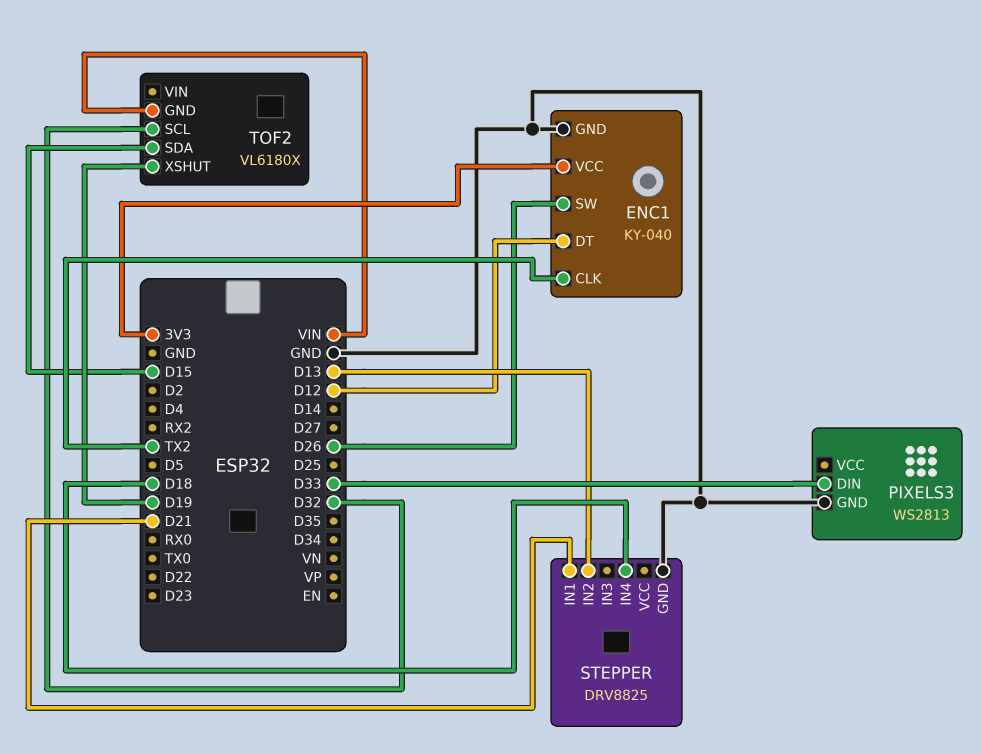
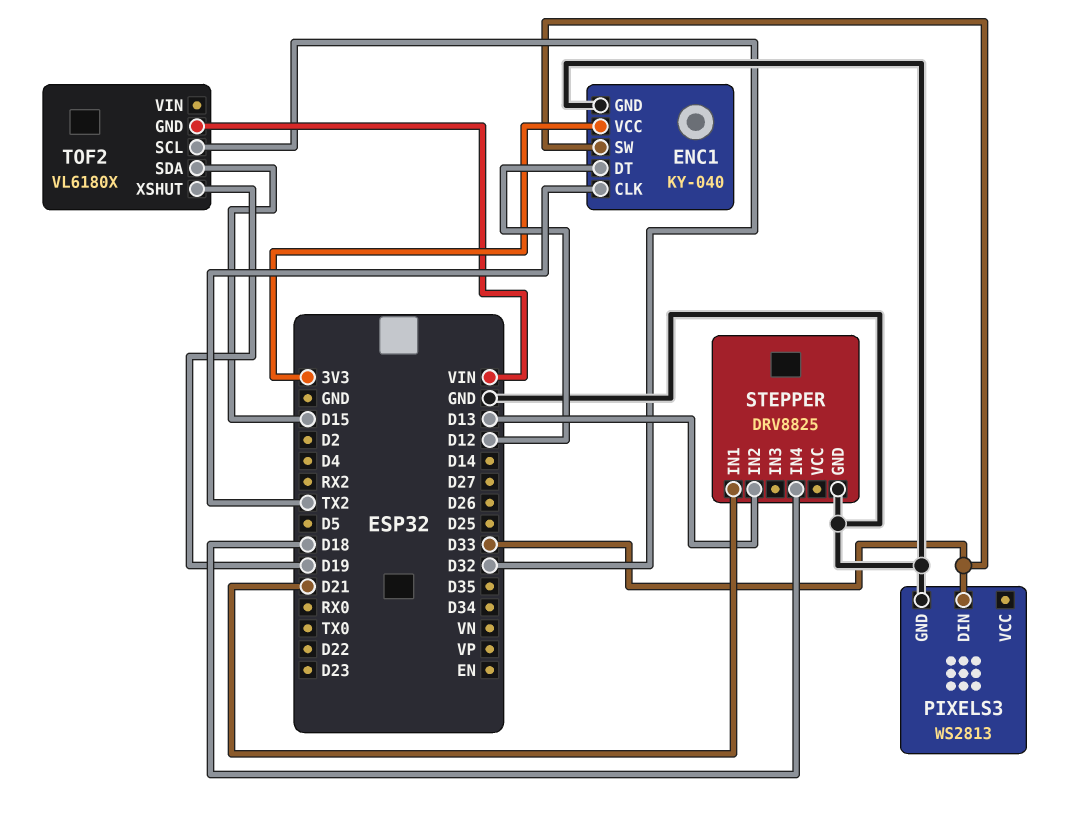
ENC1 pin SW: D26 -> D33

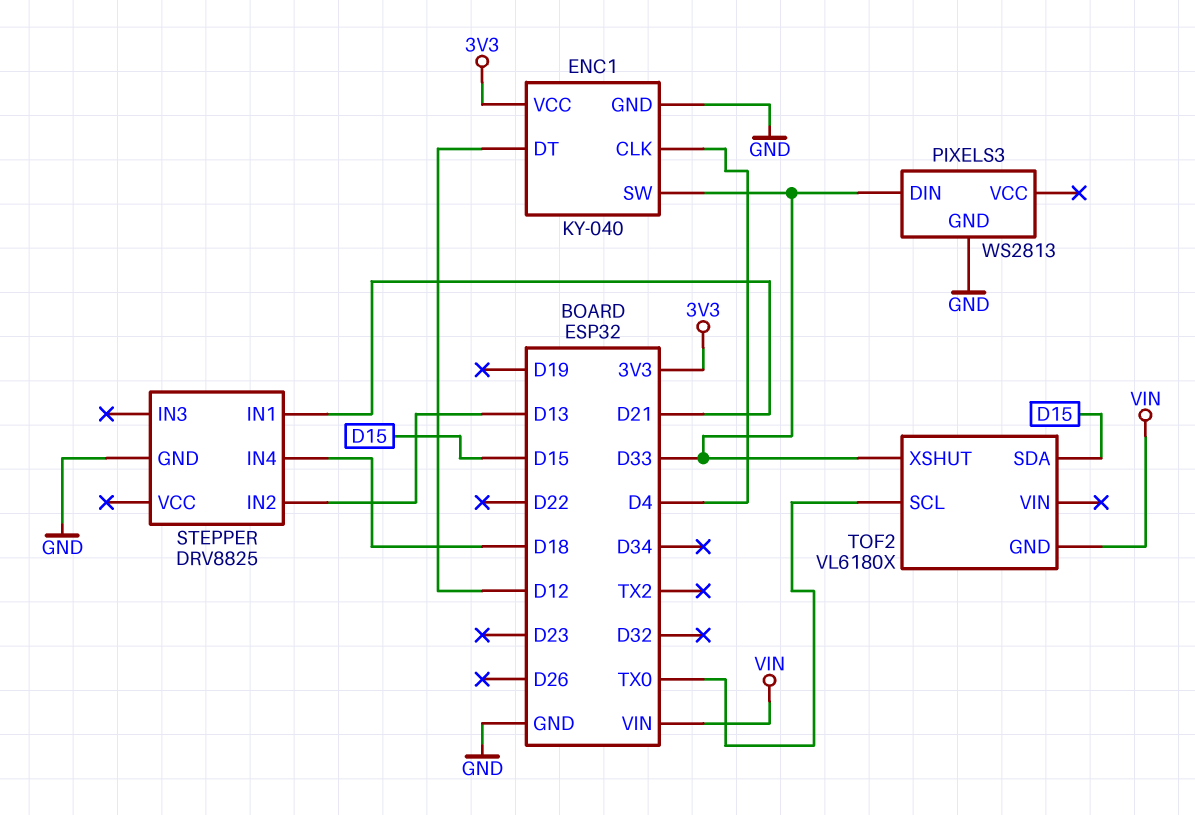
ENC1 pin CLK: TX2 -> D4
TOF2 pin SCL: D32 -> TX0
TOF2 pin XSHUT: D19 -> D33

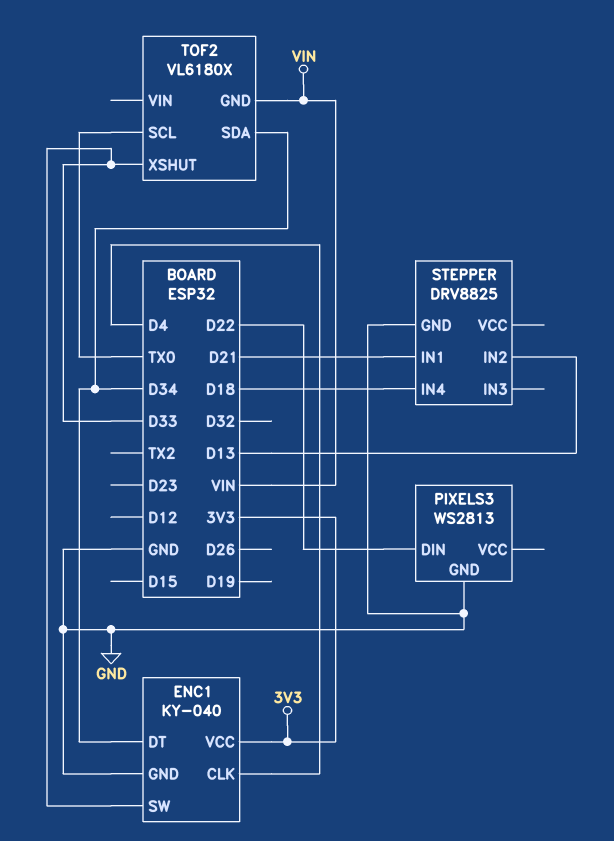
ENC1 pin DT: D12 -> D34
PIXELS3 pin DIN: D33 -> D22
TOF2 pin SDA: D15 -> D34

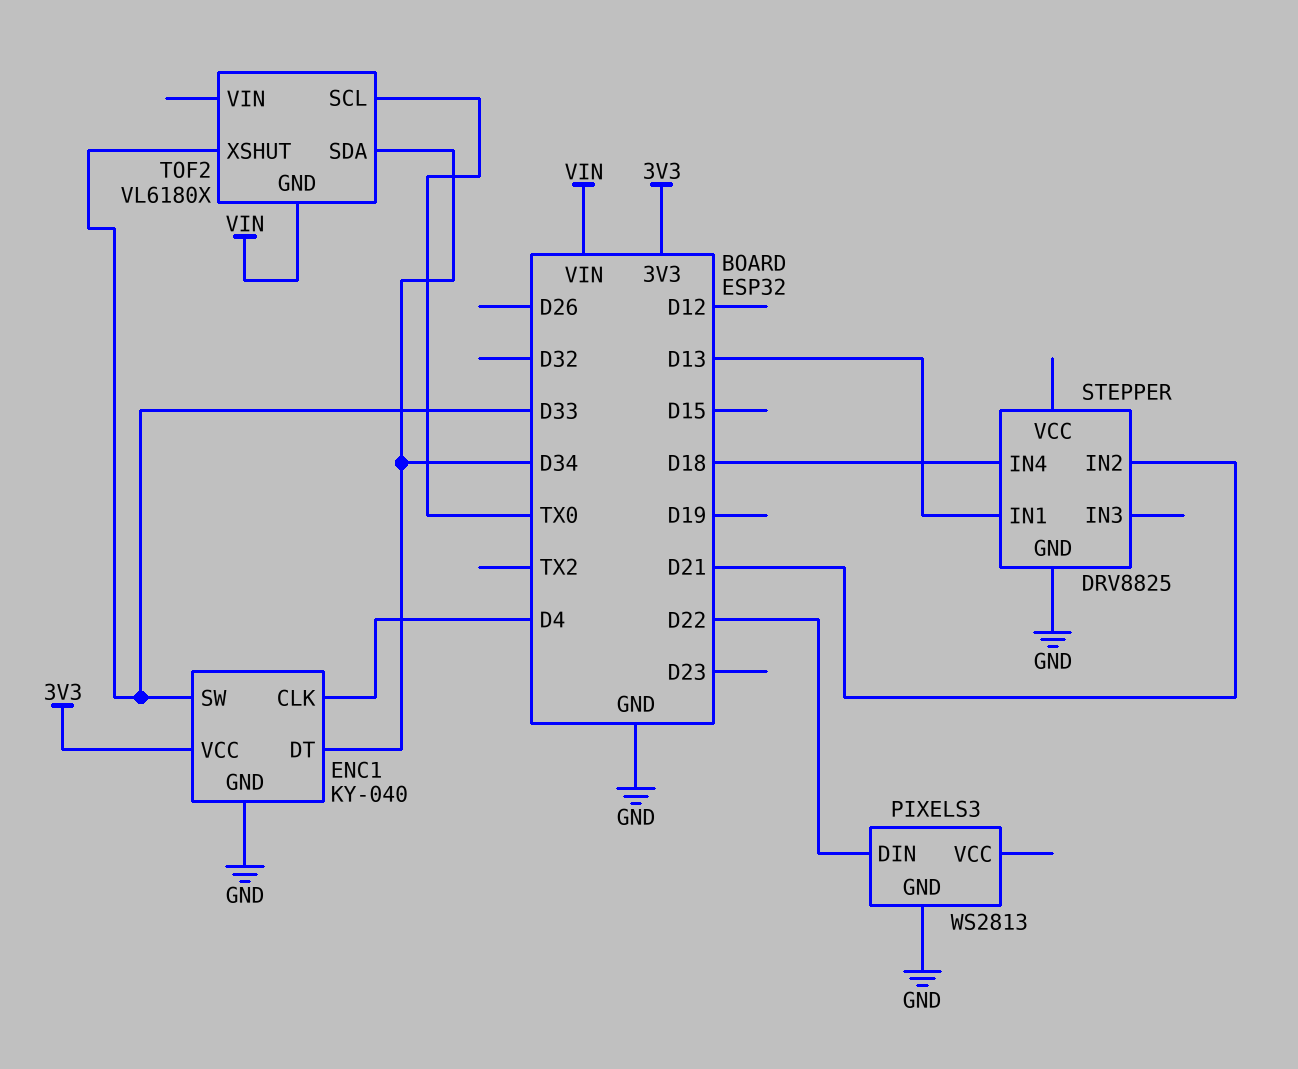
STEPPER pin IN1: D21 -> D13
STEPPER pin IN2: D13 -> D21

